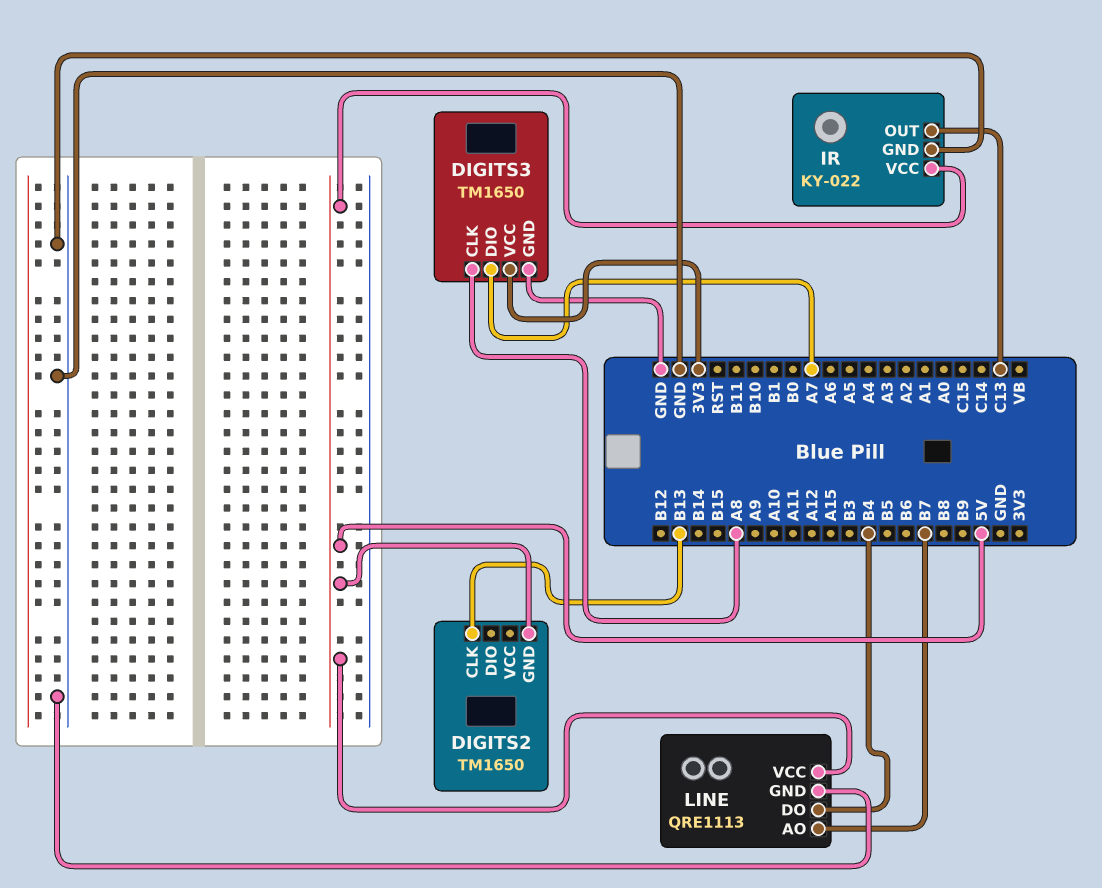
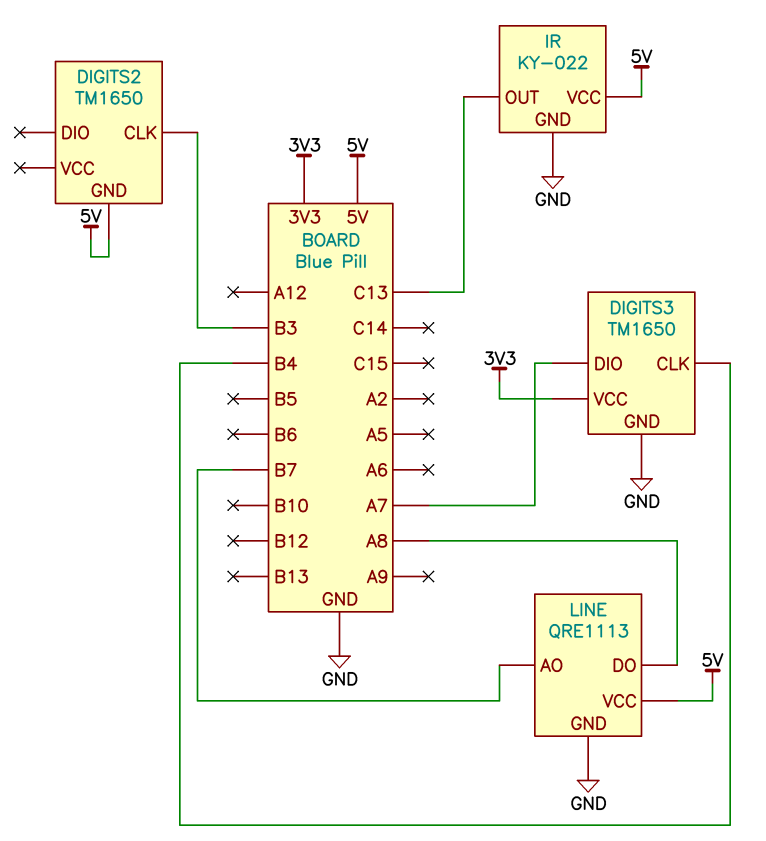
DIGITS2 pin CLK: B13 -> B3
DIGITS3 pin CLK: A8 -> B4
LINE pin DO: B4 -> A8

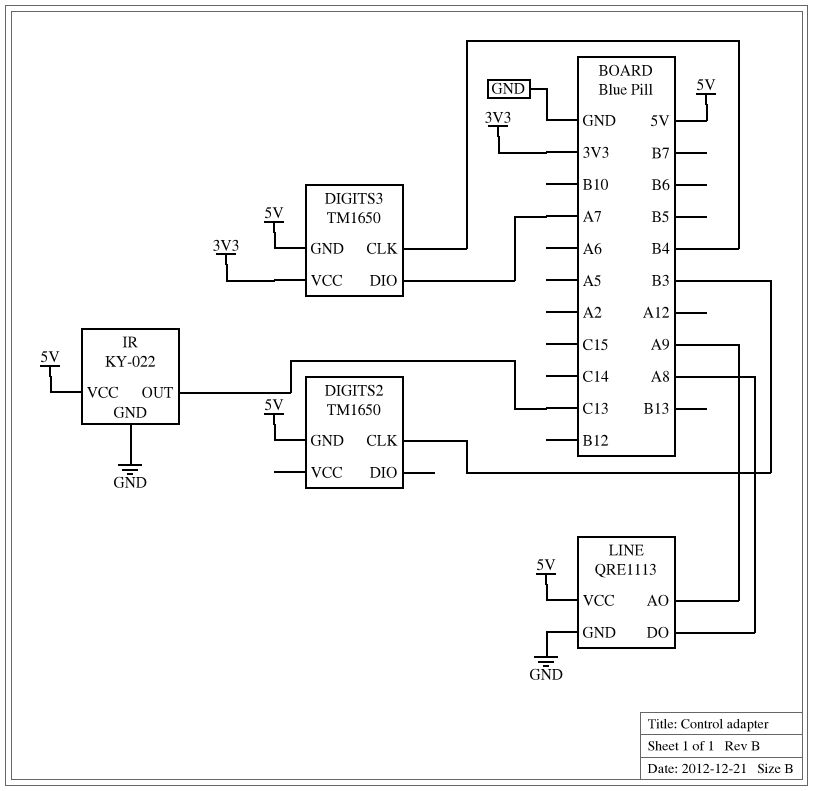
DIGITS3 pin GND: GND -> 5V
LINE pin AO: B7 -> A9

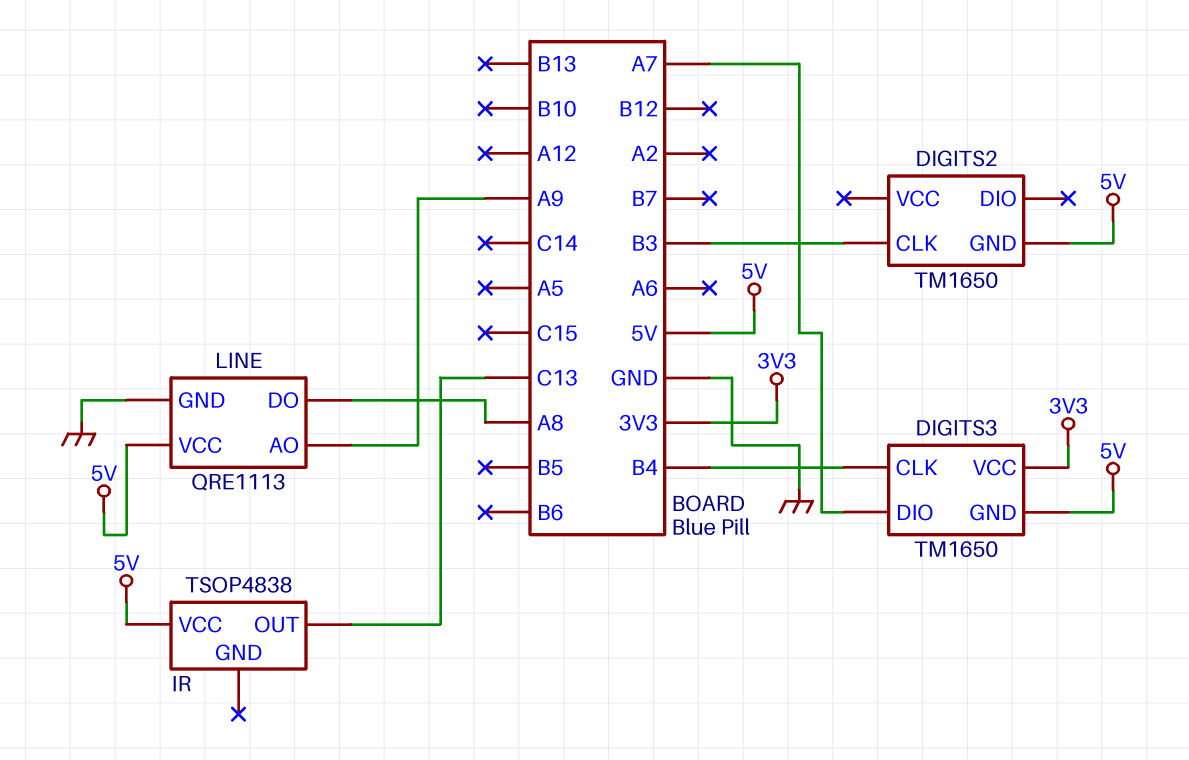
IR: KY-022 -> TSOP4838
IR pin GND: GND -> none

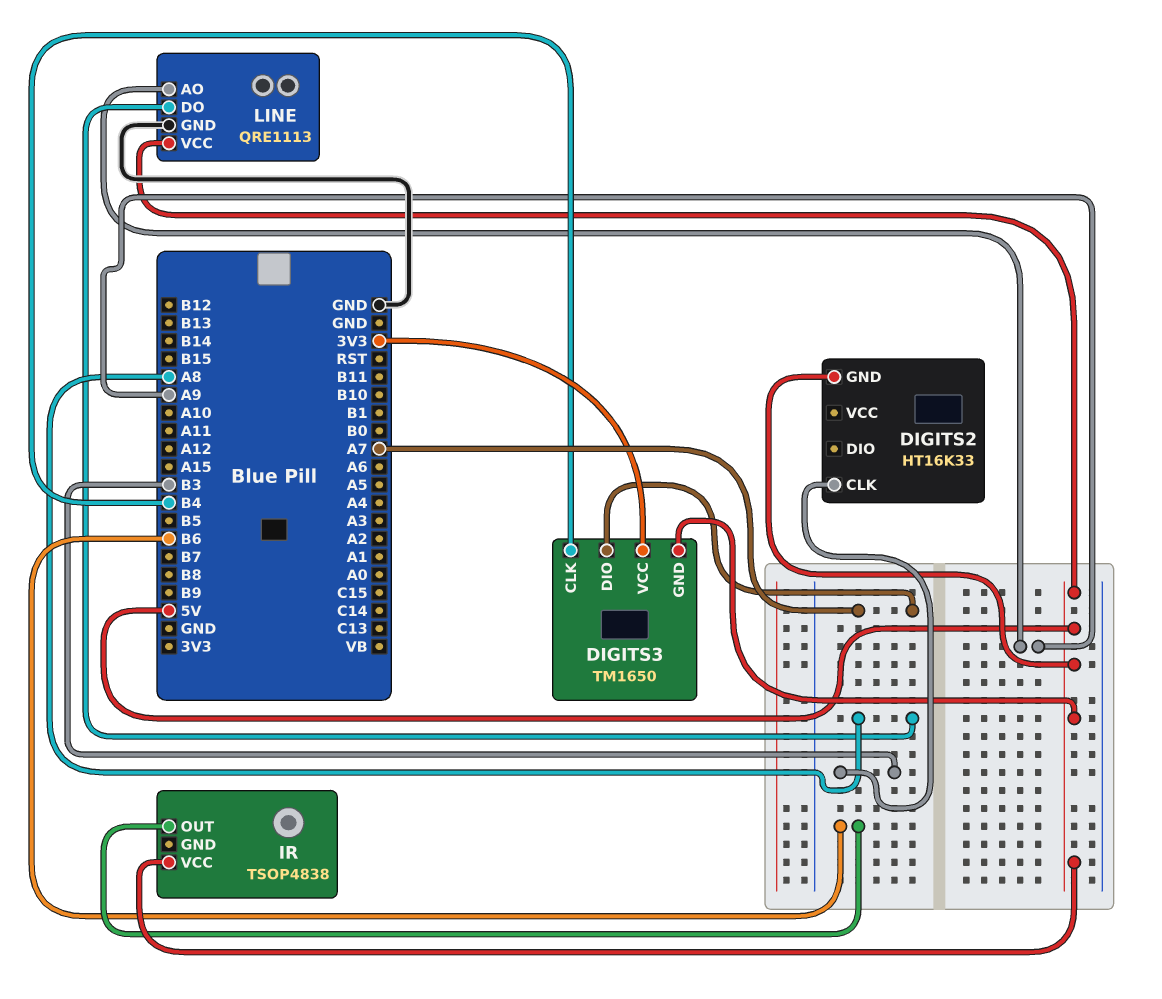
DIGITS2: TM1650 -> HT16K33
IR pin OUT: C13 -> B6

